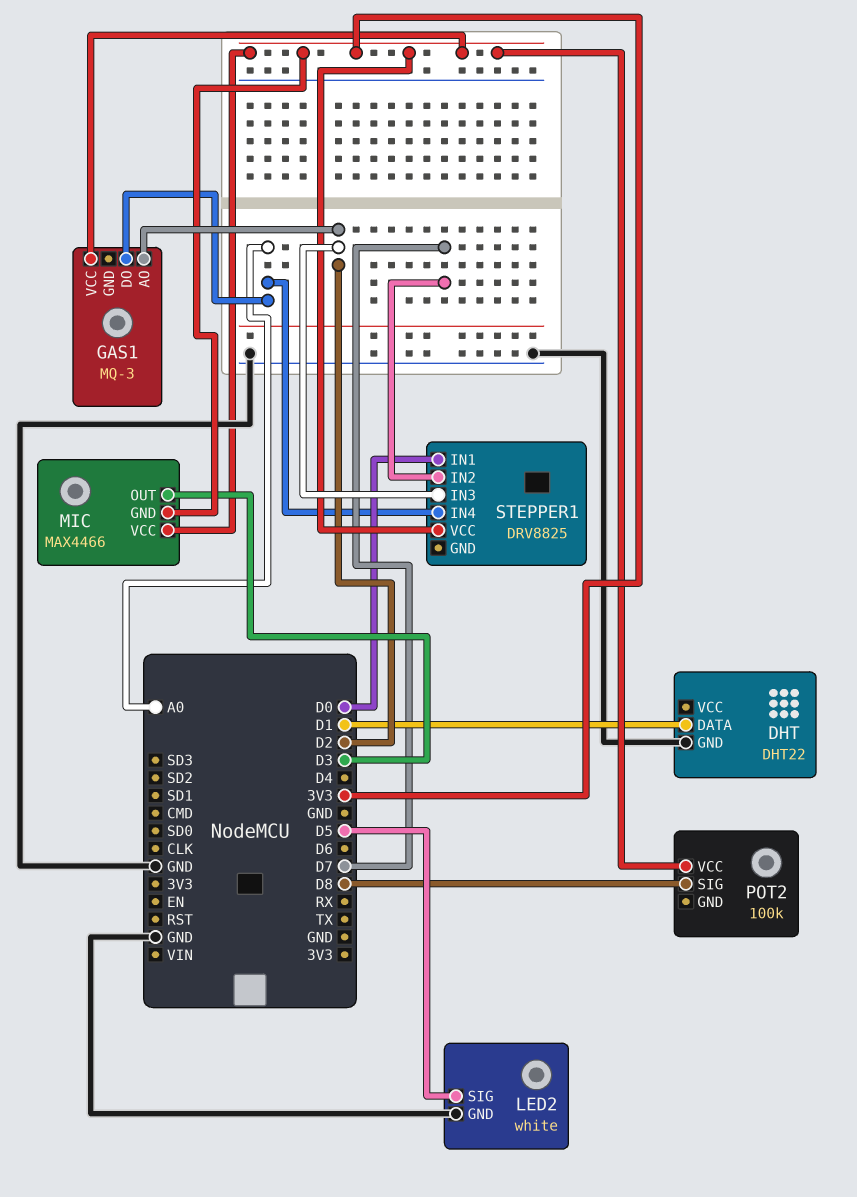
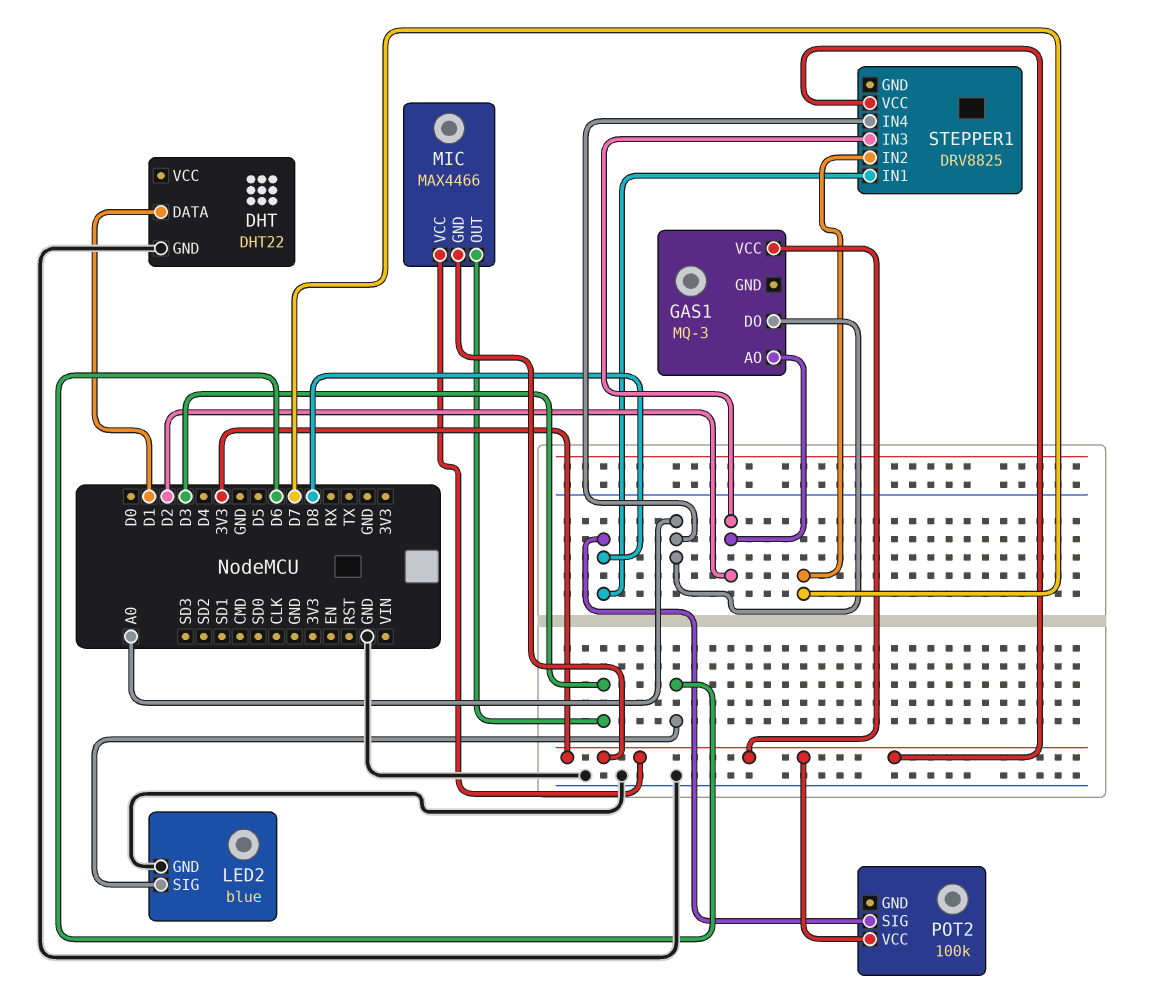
LED2: white -> blue
LED2 pin SIG: D5 -> D6
STEPPER1 pin IN1: D0 -> D8

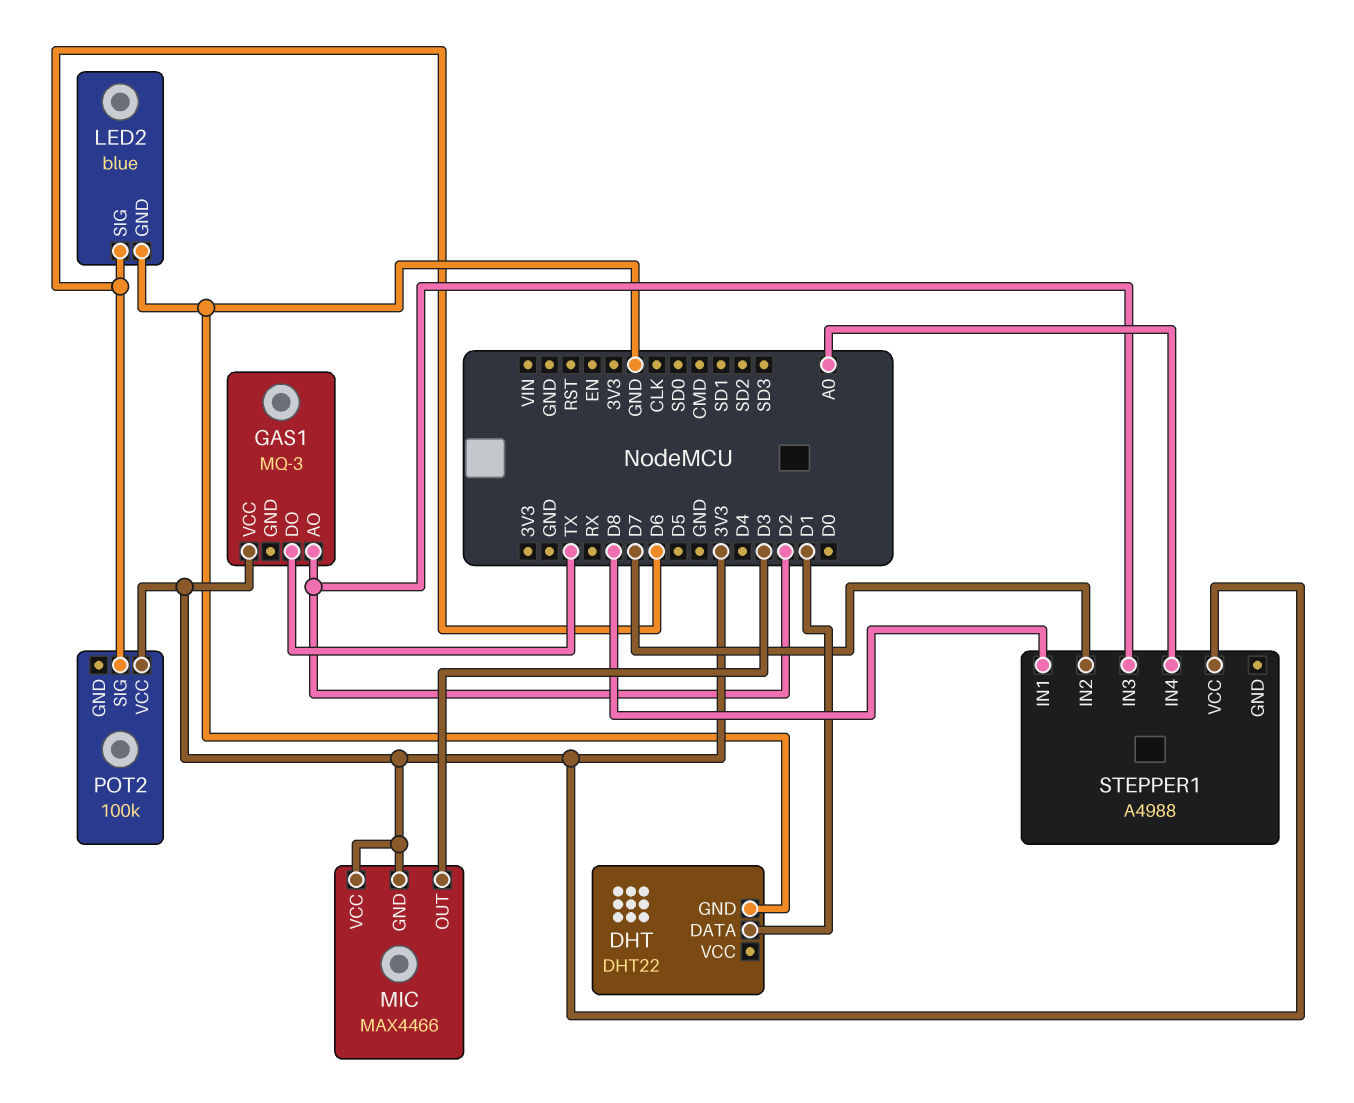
GAS1 pin DO: A0 -> TX
POT2 pin SIG: D8 -> D6
STEPPER1: DRV8825 -> A4988

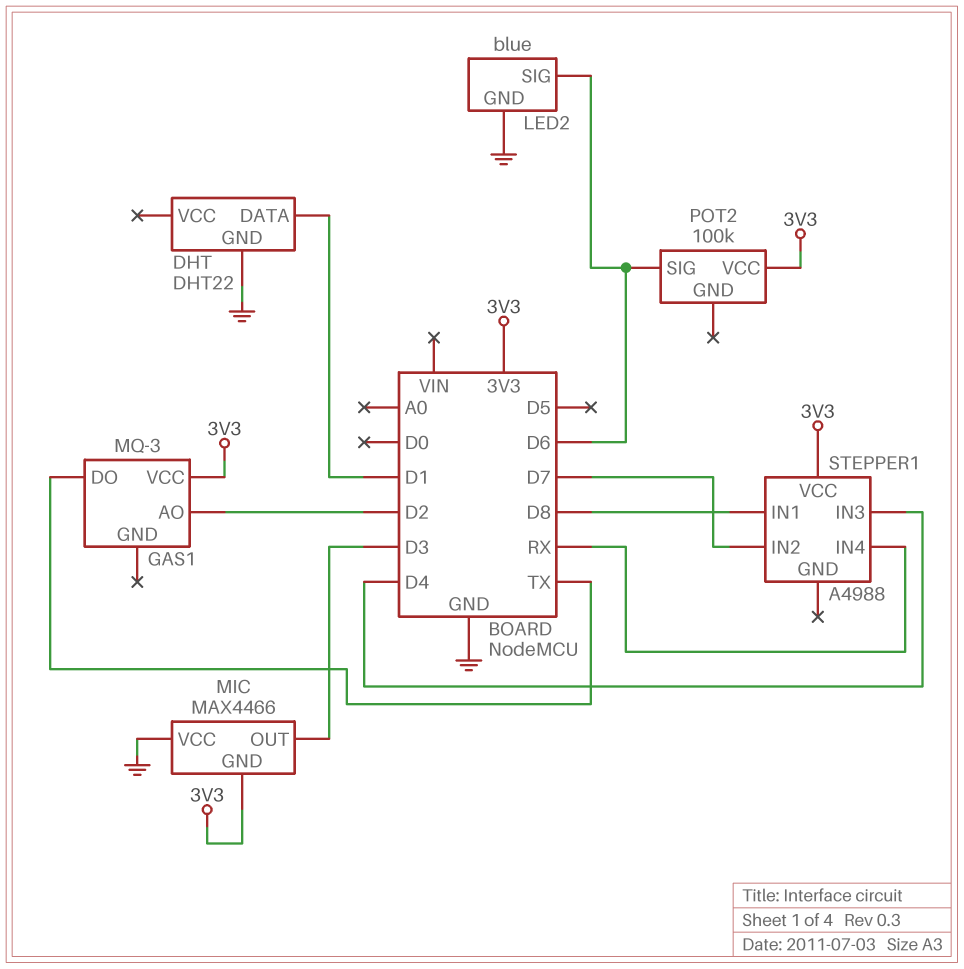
MIC pin VCC: 3V3 -> GND
STEPPER1 pin IN3: D2 -> D4
STEPPER1 pin IN4: A0 -> RX

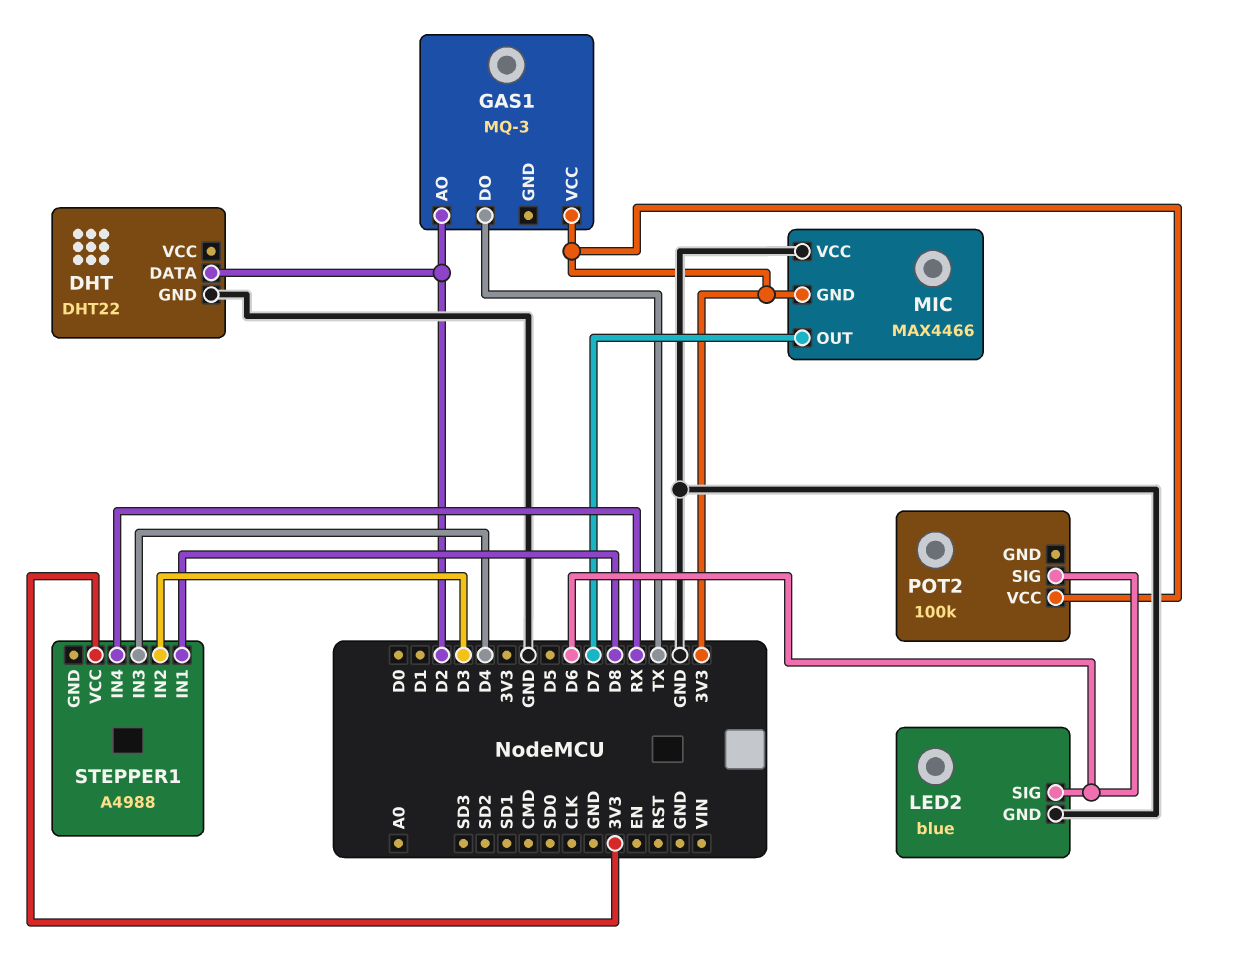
DHT pin DATA: D1 -> D2
MIC pin OUT: D3 -> D7
STEPPER1 pin IN2: D7 -> D3

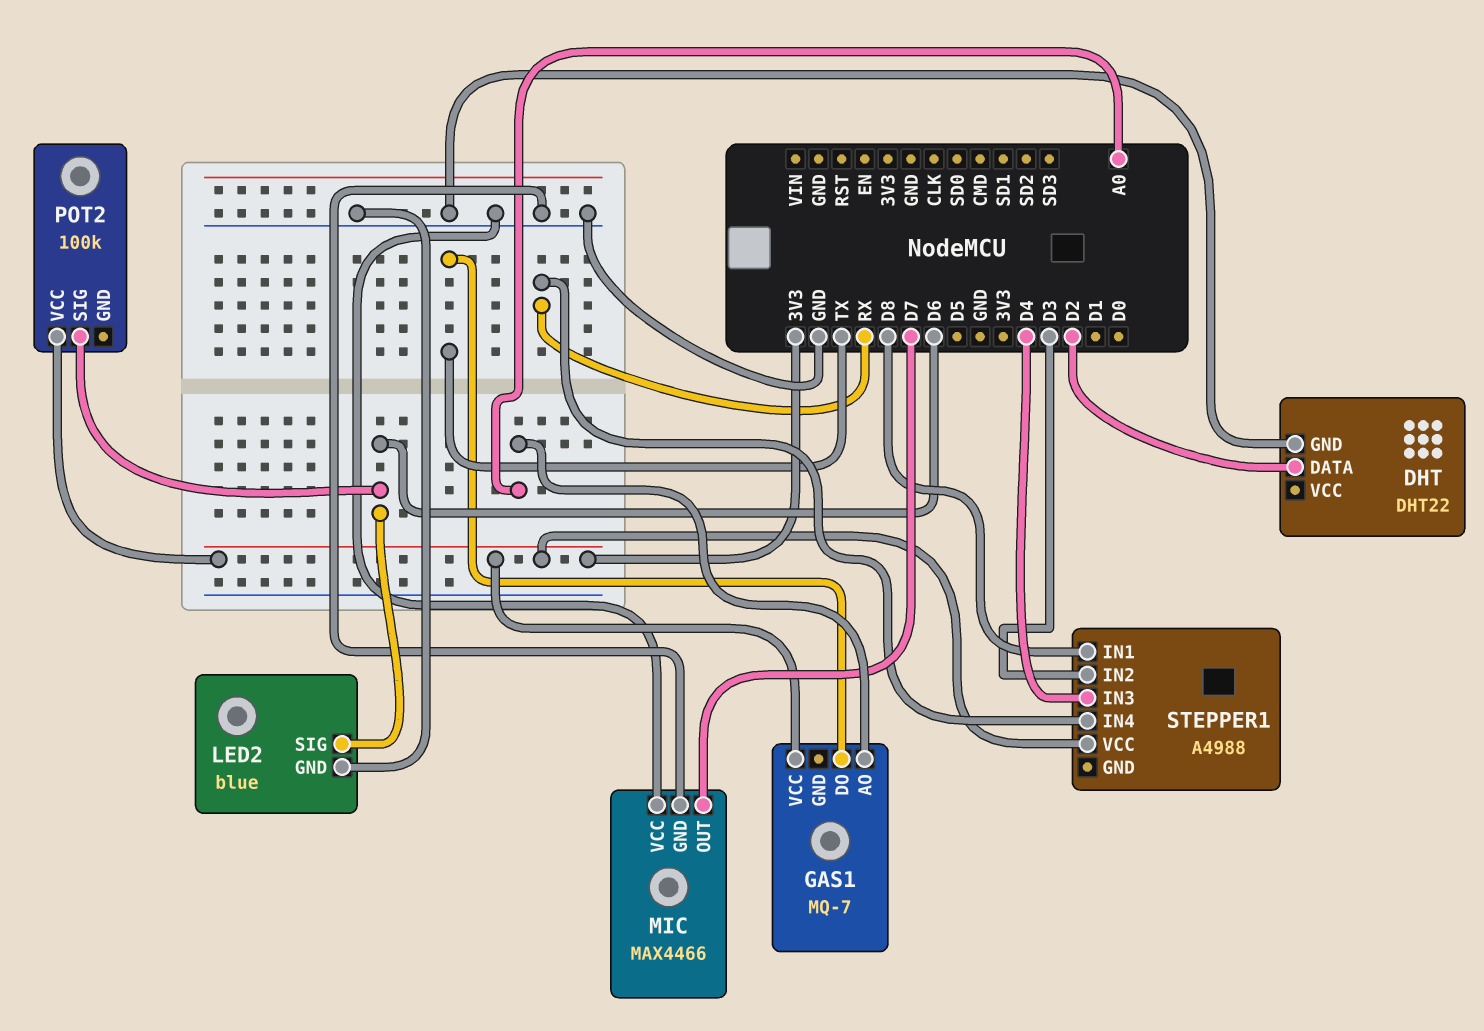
GAS1: MQ-3 -> MQ-7
GAS1 pin AO: D2 -> A0
MIC pin GND: 3V3 -> GND

